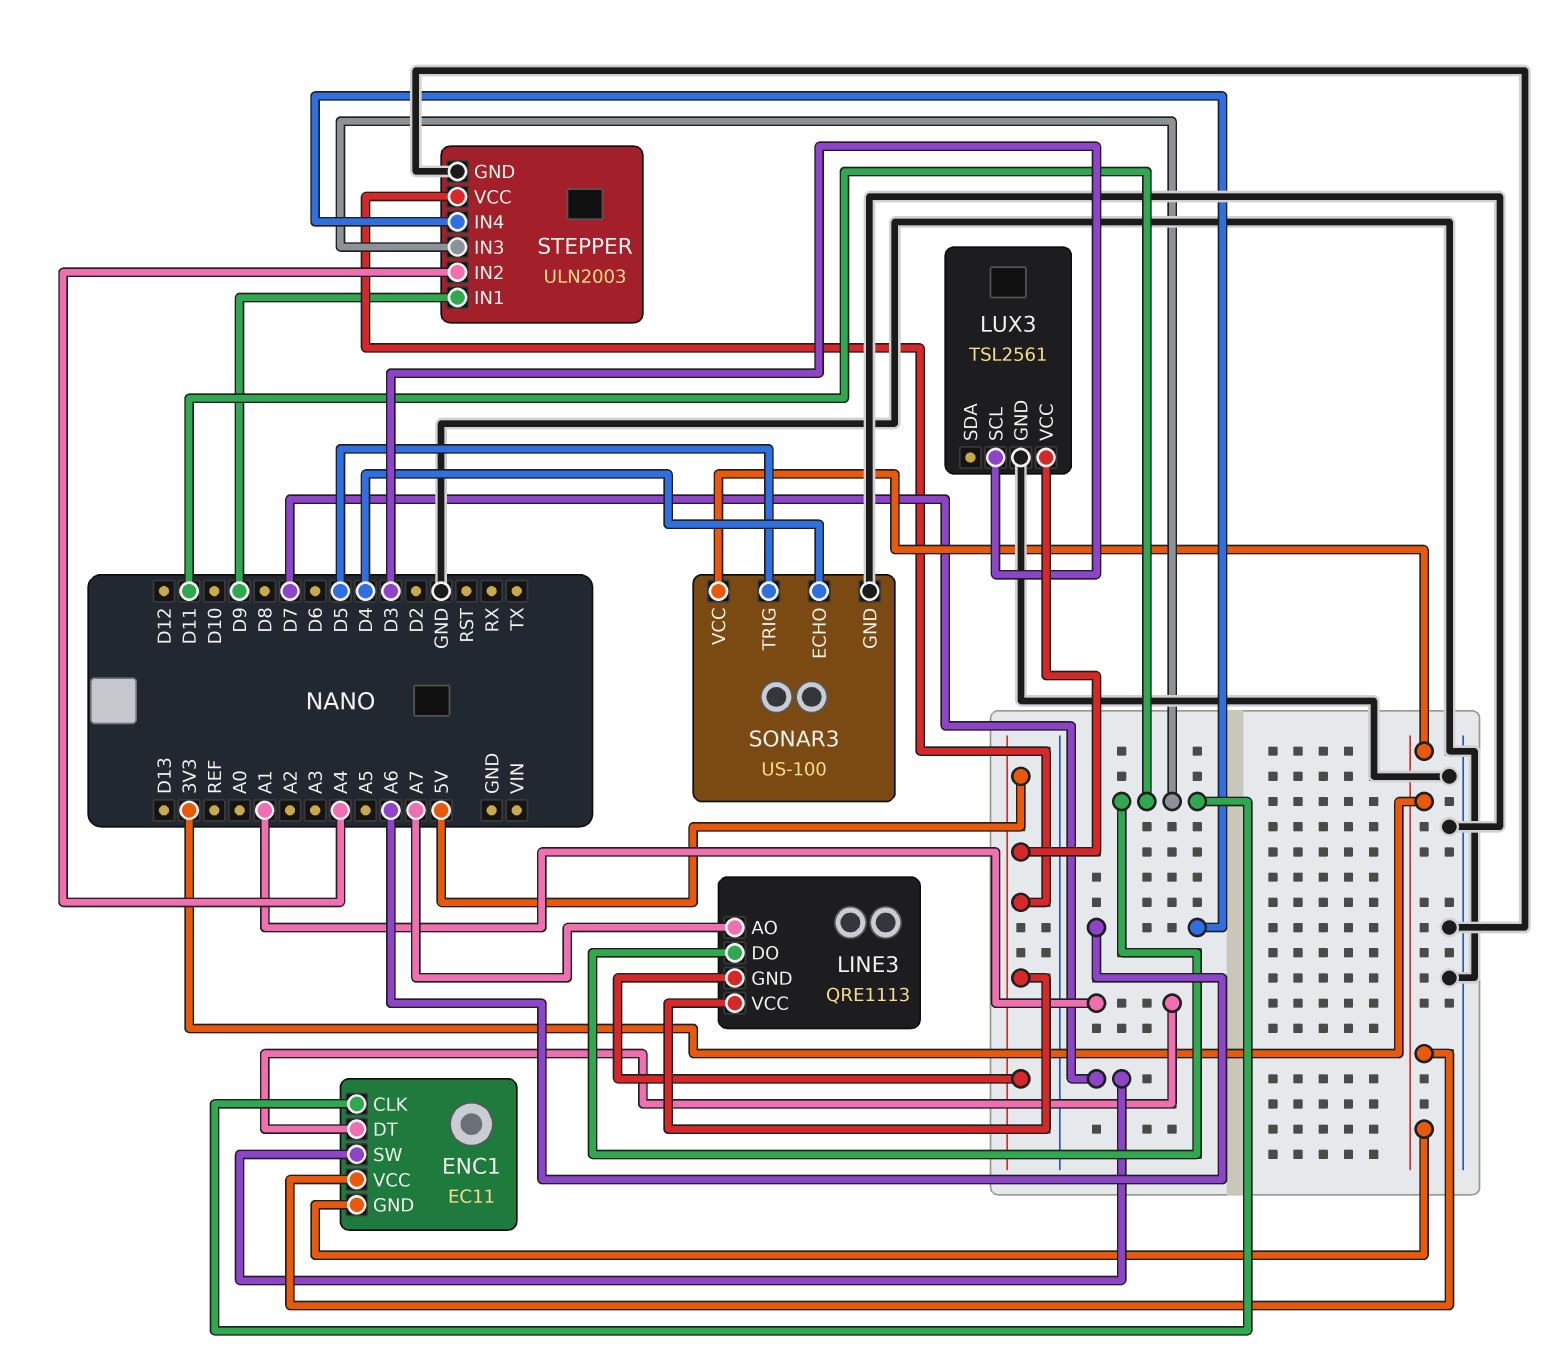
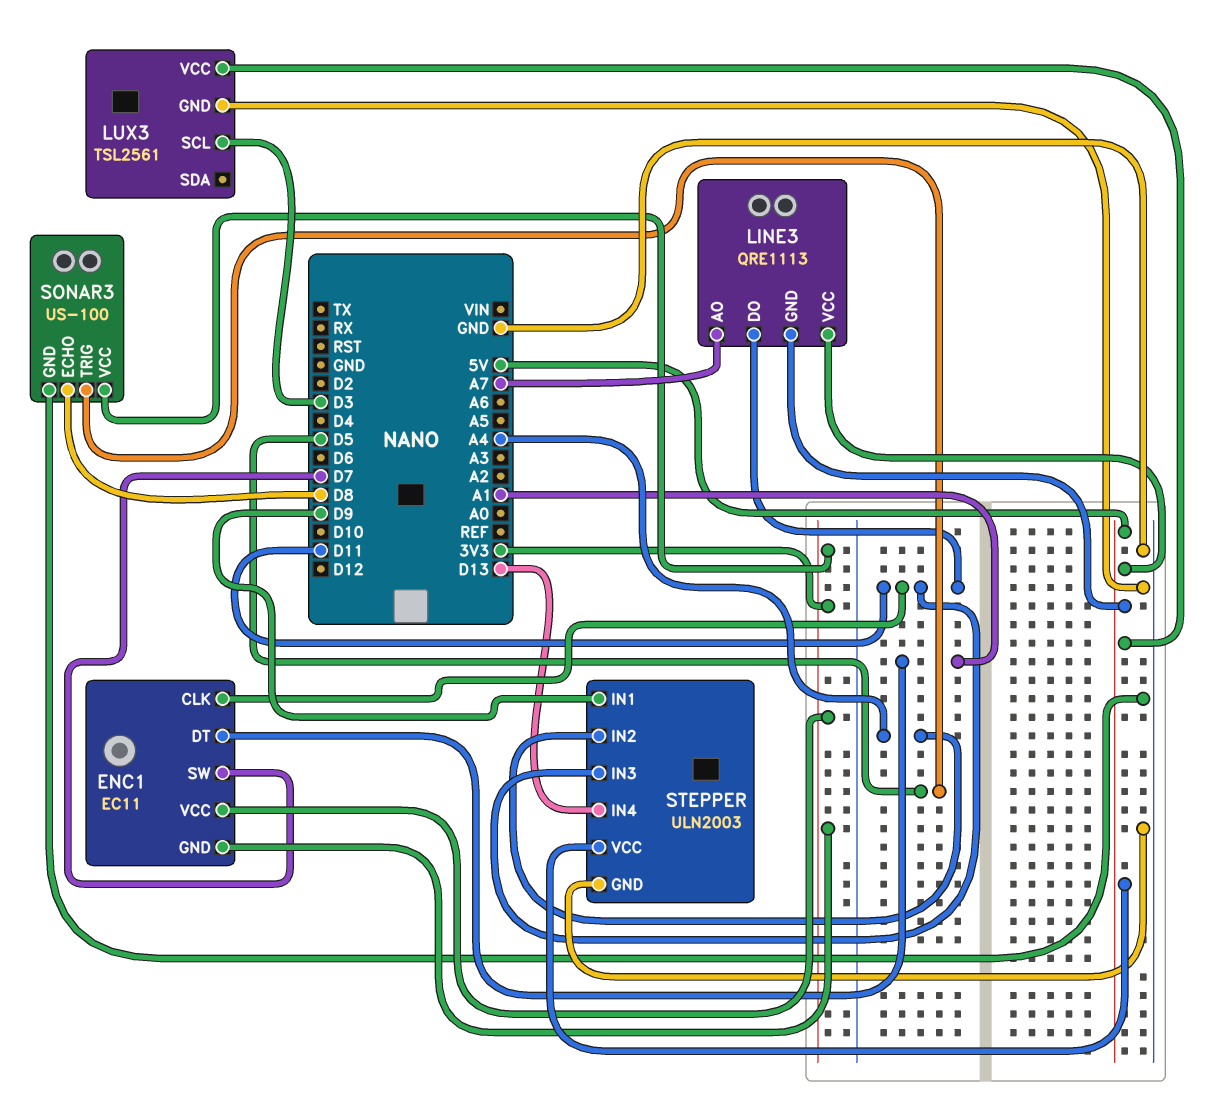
SONAR3 pin ECHO: D4 -> D8
STEPPER pin IN4: A6 -> D13

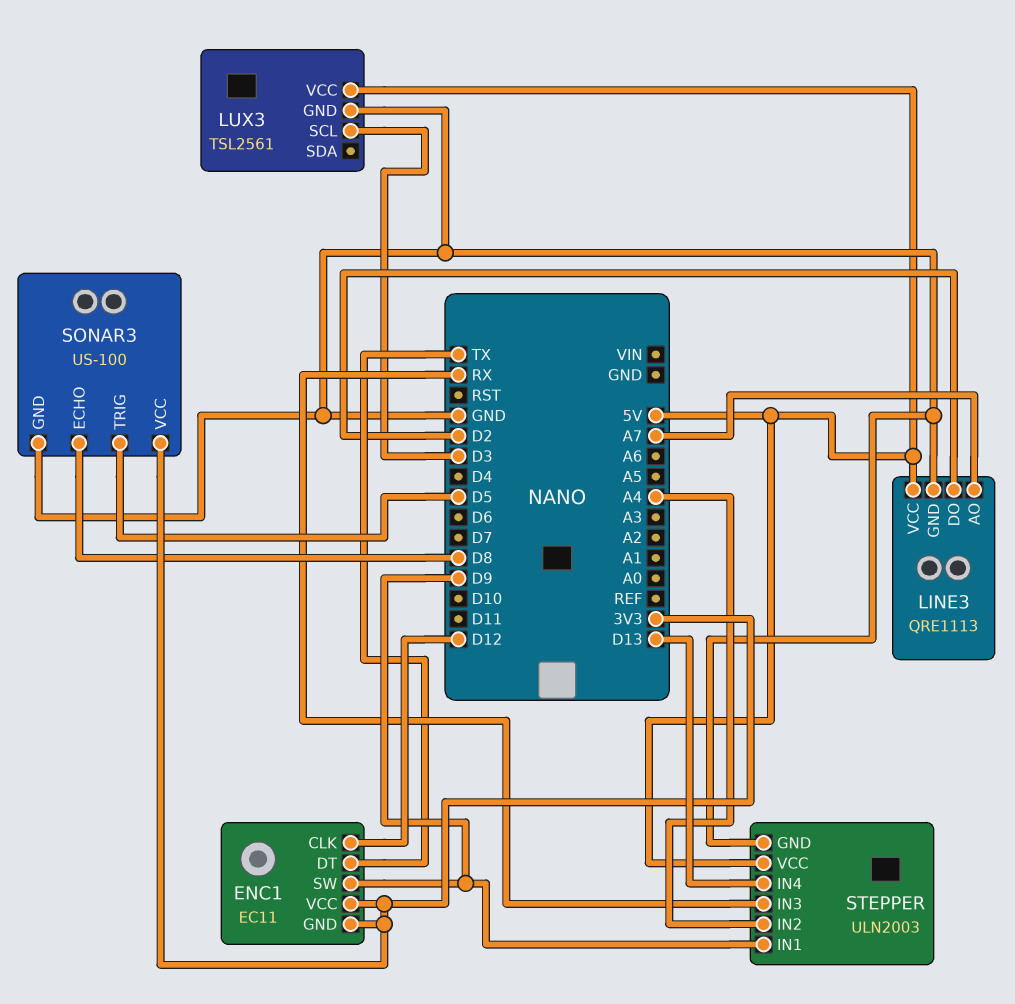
ENC1 pin CLK: D11 -> D12
ENC1 pin DT: A1 -> TX
ENC1 pin SW: D7 -> D9
LINE3 pin DO: D11 -> D2
LINE3 pin GND: 5V -> GND
STEPPER pin IN3: D11 -> RX

